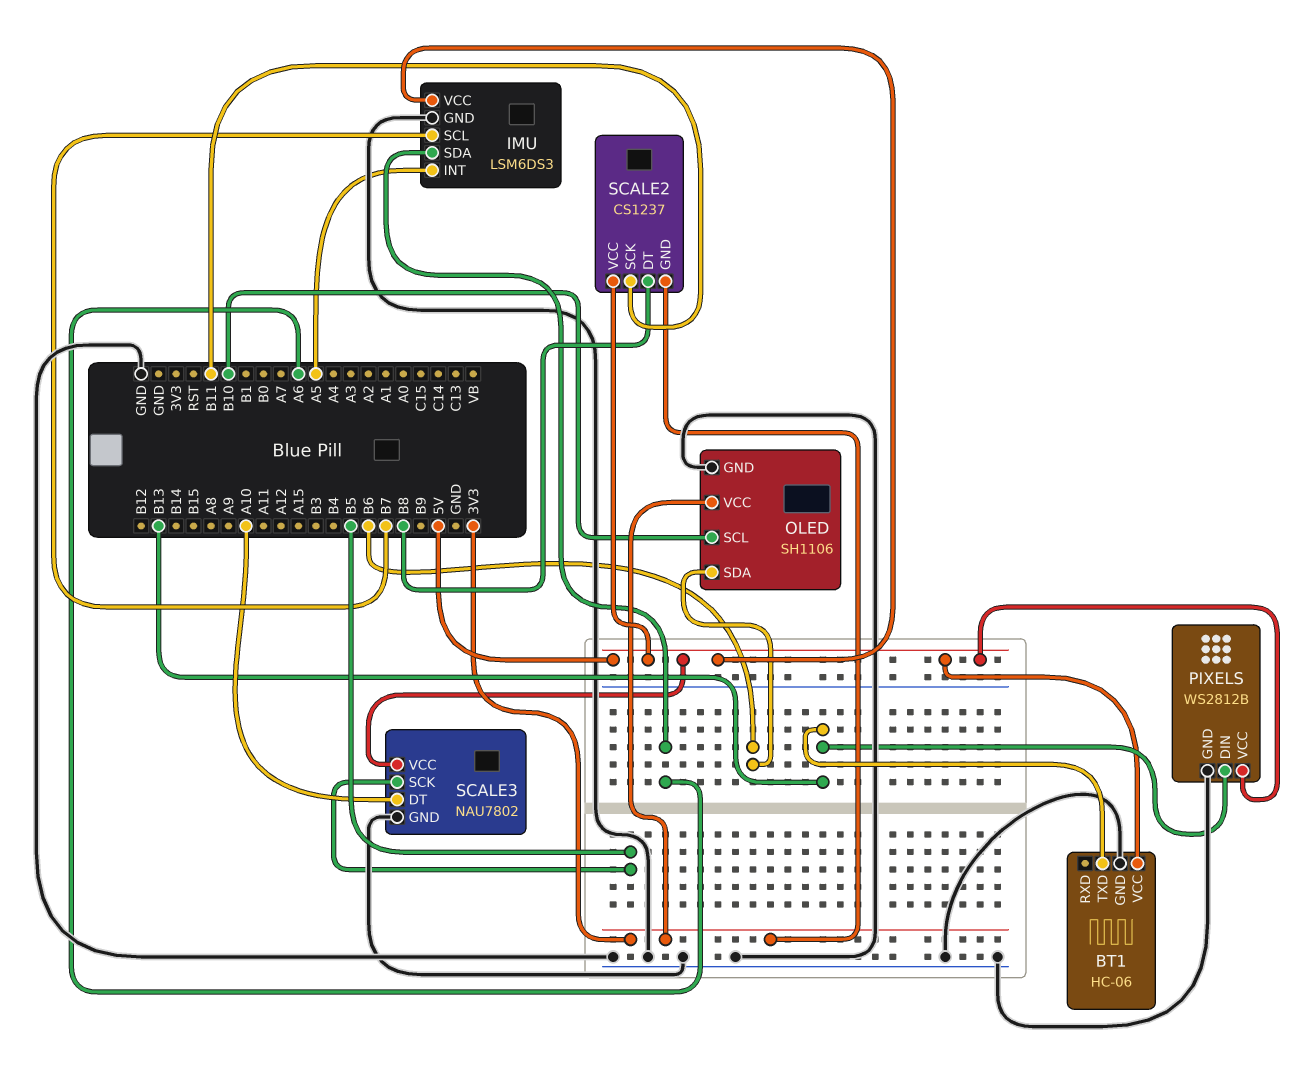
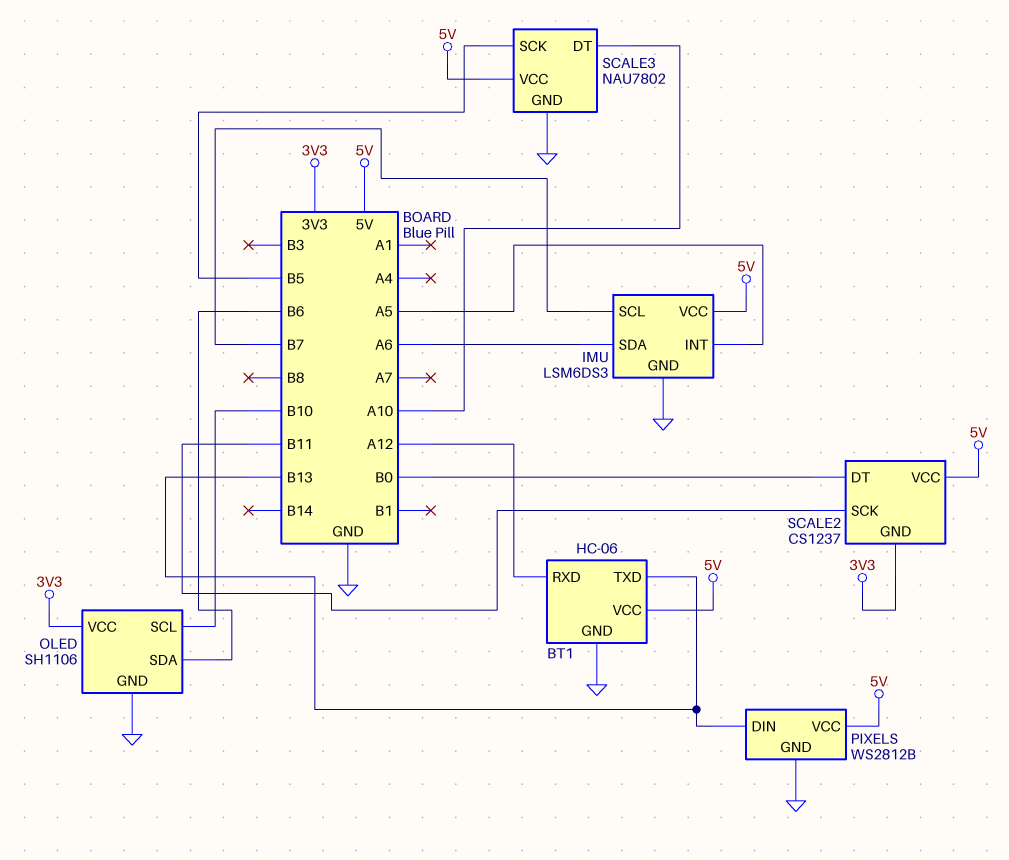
BT1 pin RXD: none -> A12
SCALE2 pin DT: B8 -> B0

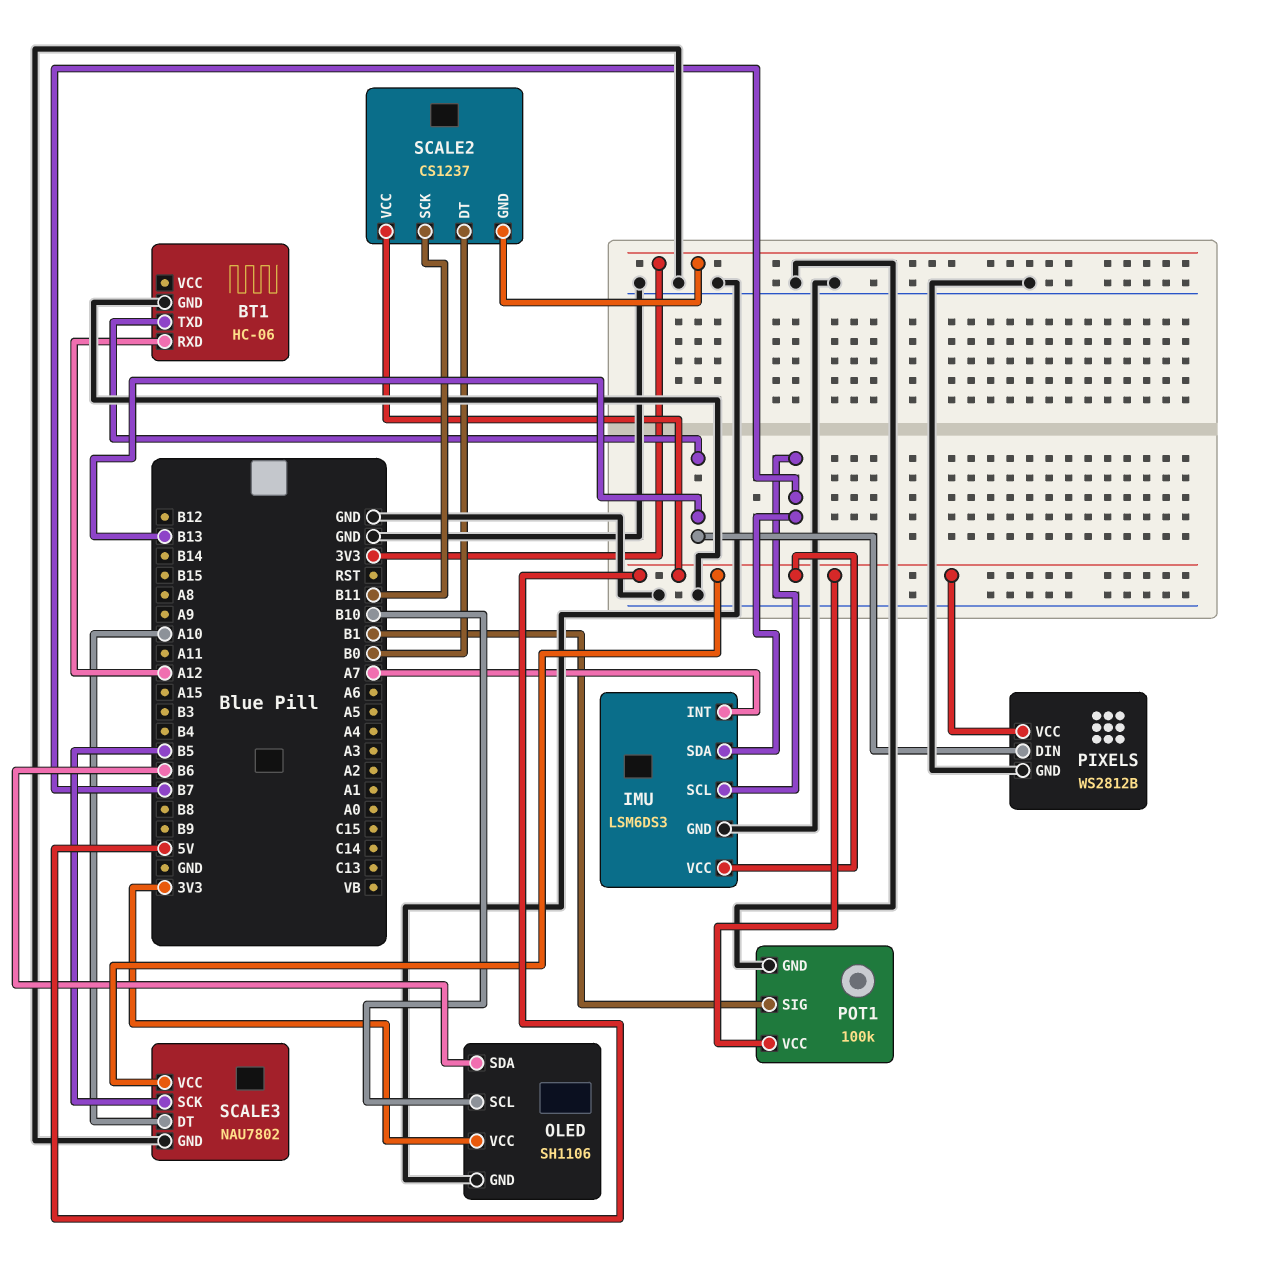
BT1 pin VCC: 5V -> none
IMU pin INT: A5 -> A7
IMU pin SDA: A6 -> B7
POT1: none -> 100k
POT1 pin GND: none -> GND
POT1 pin SIG: none -> B1
POT1 pin VCC: none -> 5V

